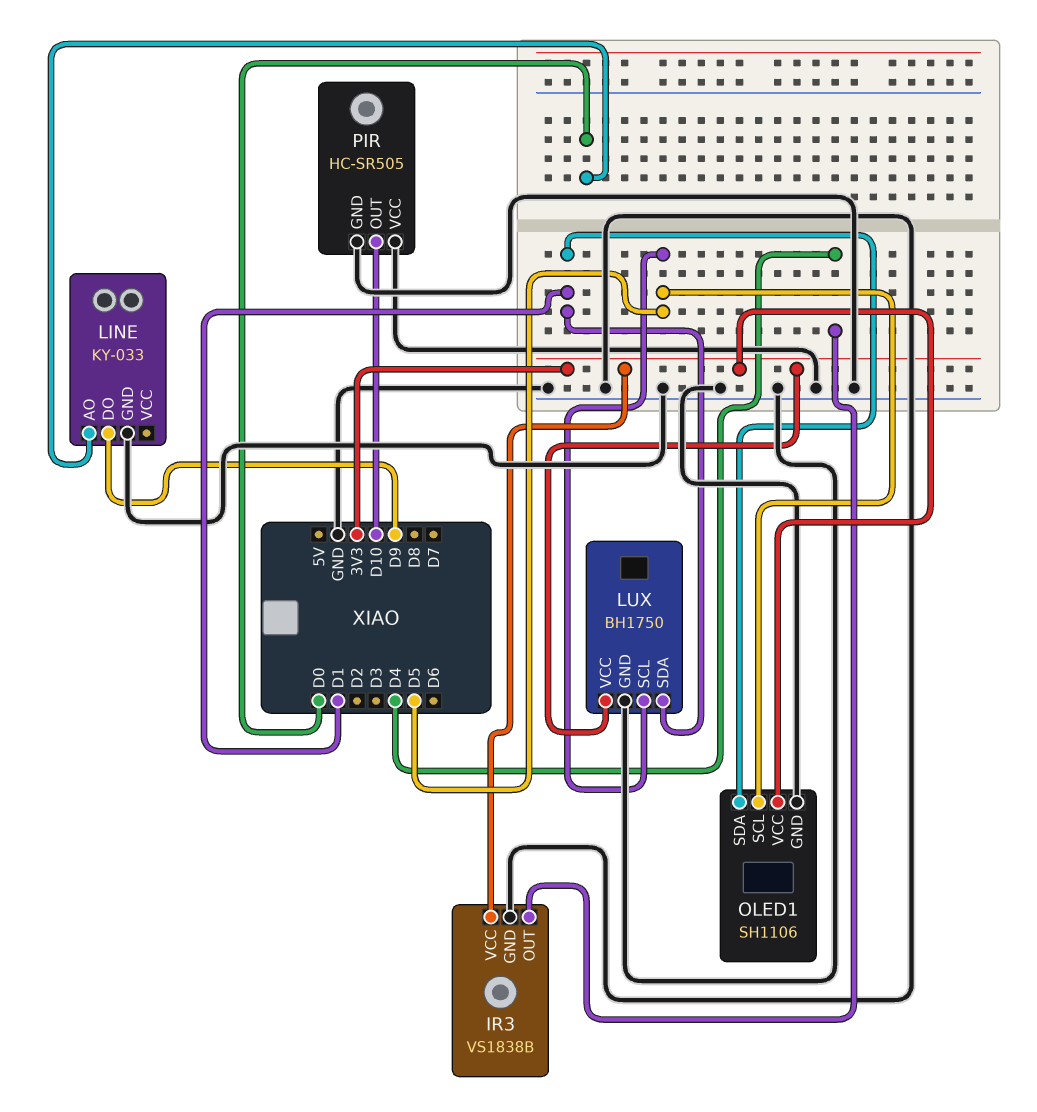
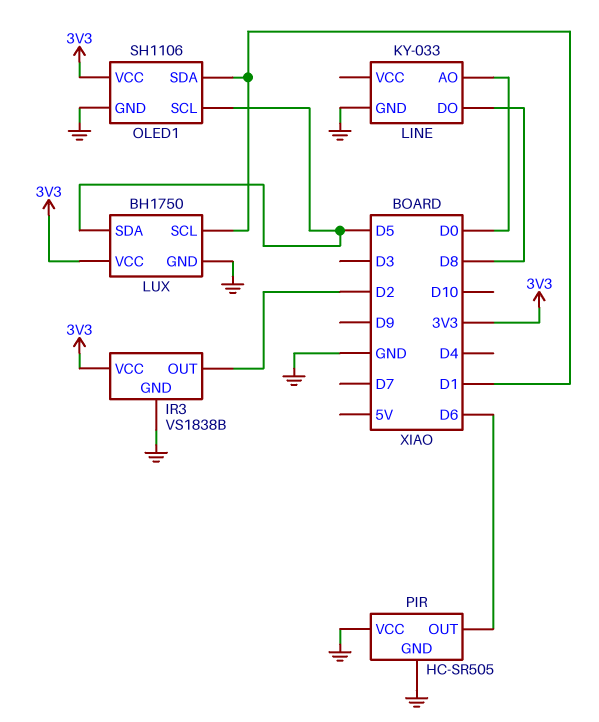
IR3 pin OUT: D4 -> D2
LINE pin DO: D9 -> D8
LUX pin SCL: D5 -> D1
LUX pin SDA: D1 -> D5
PIR pin OUT: D10 -> D6

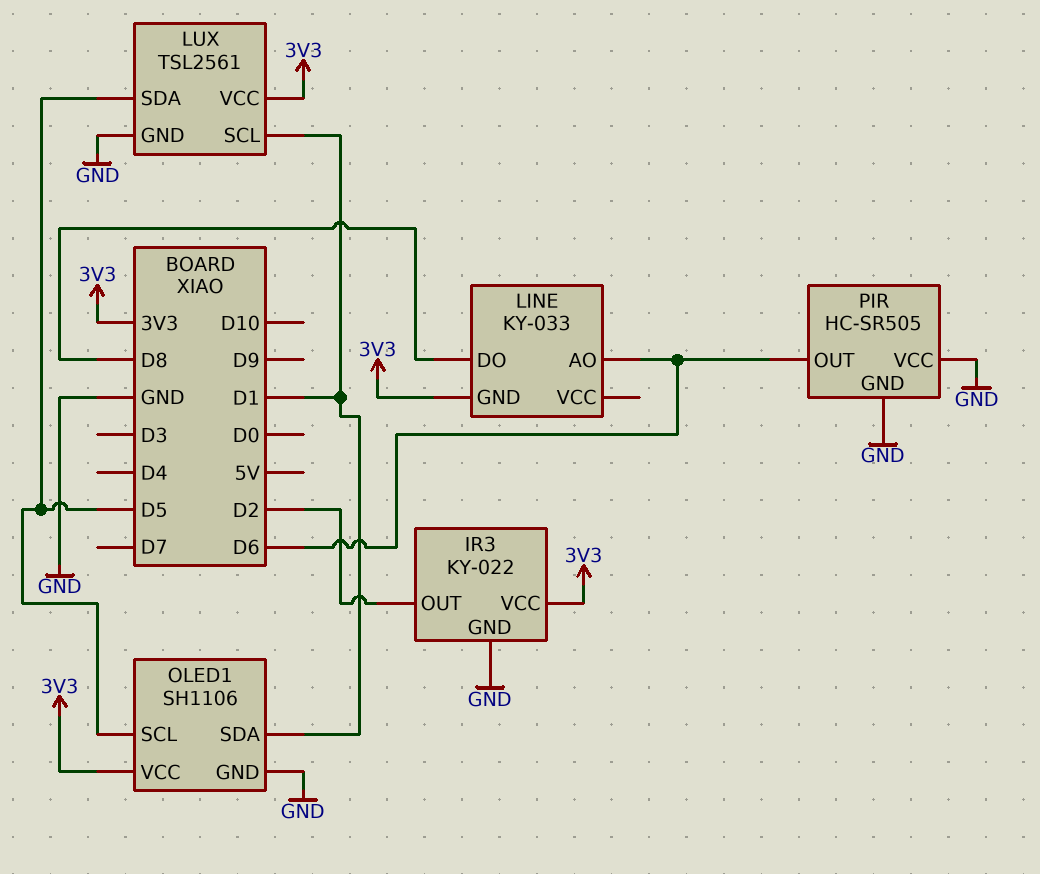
IR3: VS1838B -> KY-022
LINE pin AO: D0 -> D6
LINE pin GND: GND -> 3V3
LUX: BH1750 -> TSL2561

